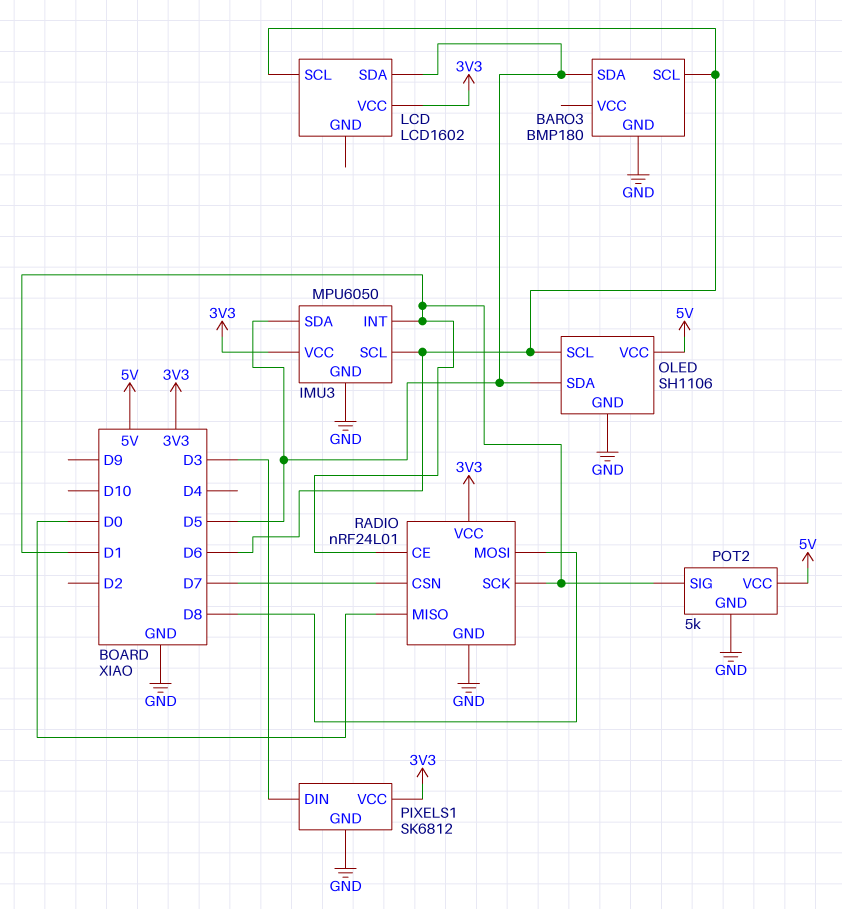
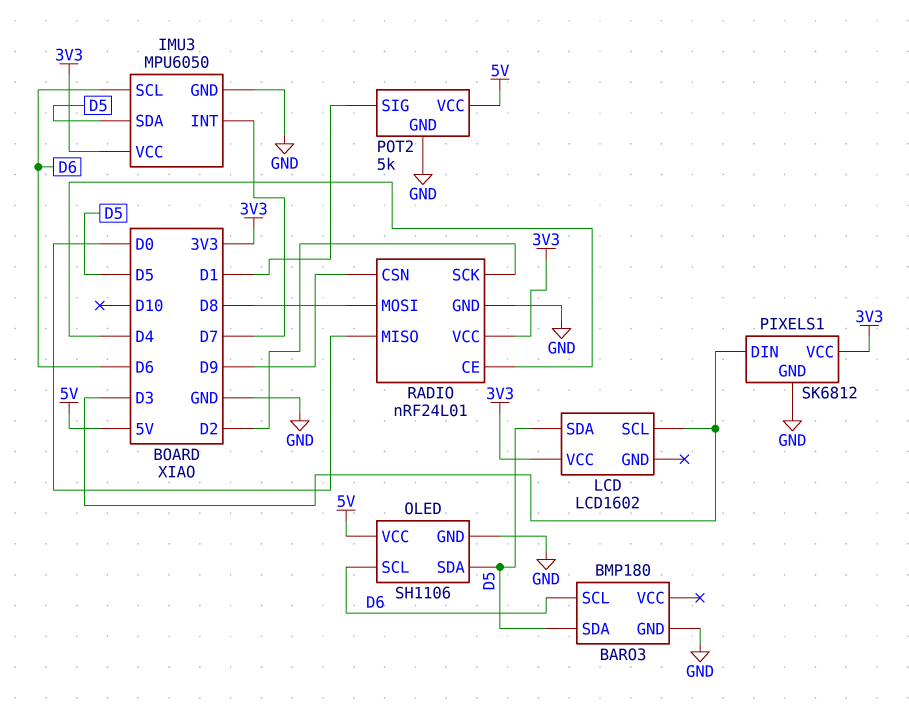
IMU3 pin INT: D1 -> D7
LCD pin SCL: D6 -> D3
RADIO pin CE: D1 -> D4
RADIO pin CSN: D7 -> D9
RADIO pin SCK: D1 -> D2

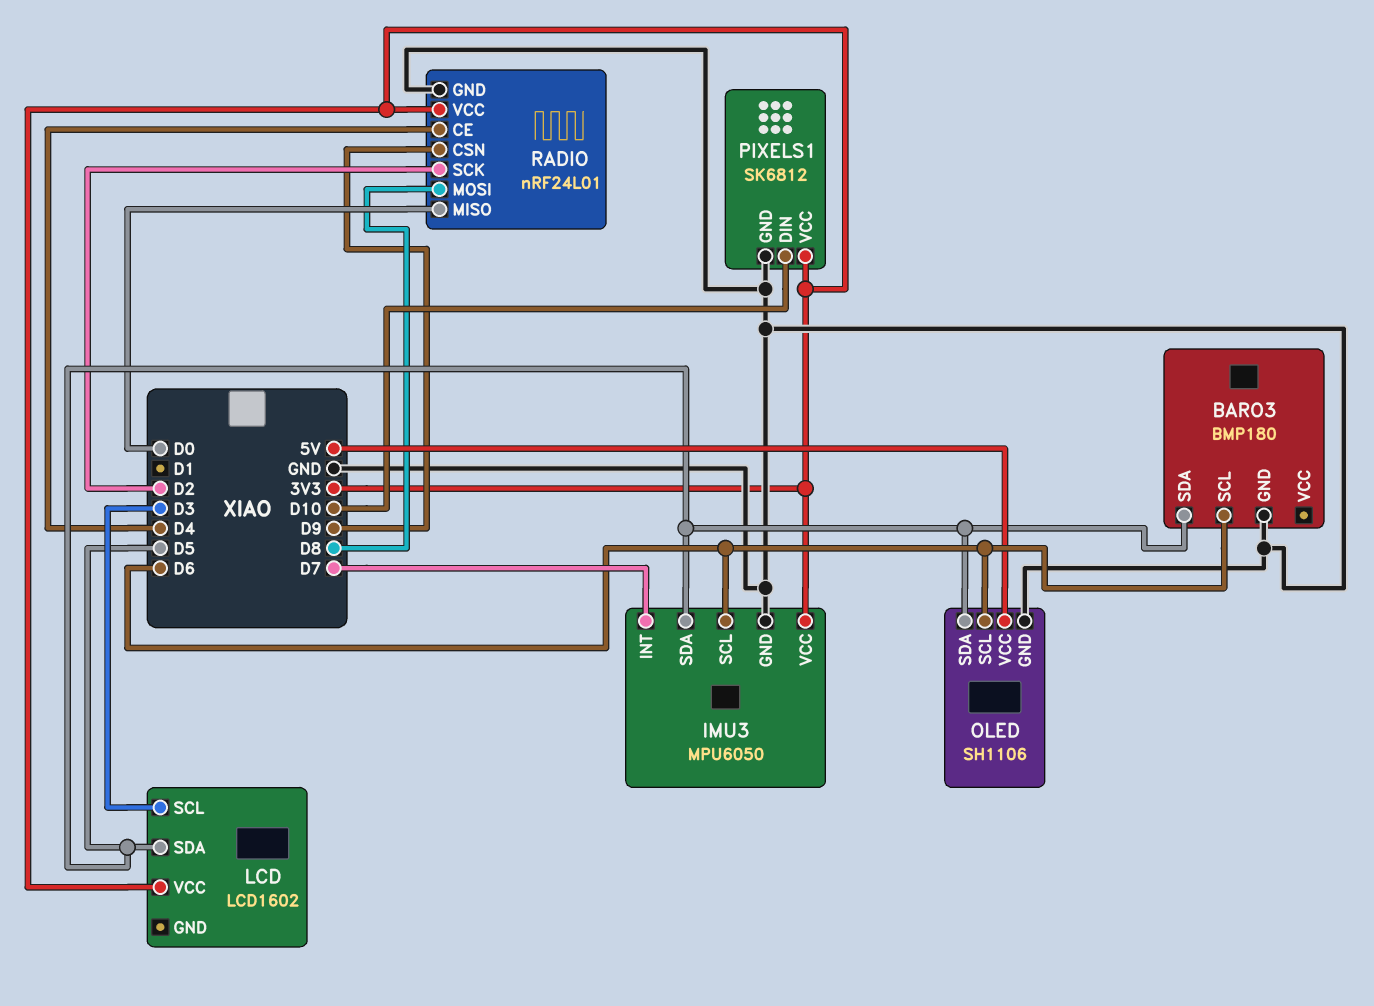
PIXELS1 pin DIN: D3 -> D10
POT2: 5k -> none
POT2 pin GND: GND -> none
POT2 pin SIG: D1 -> none
POT2 pin VCC: 5V -> none

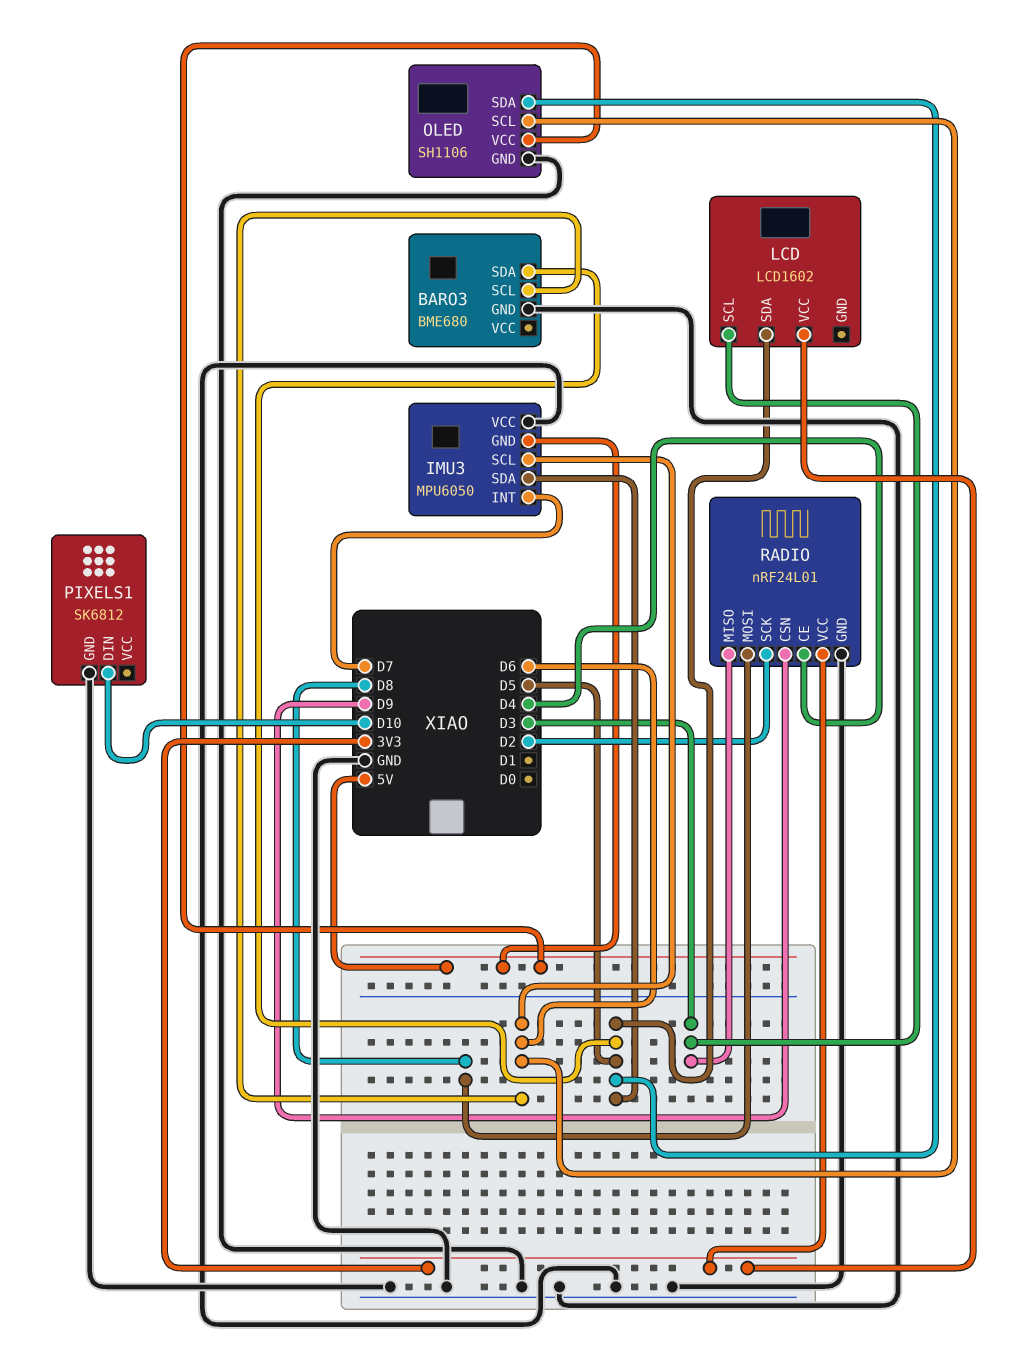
BARO3: BMP180 -> BME680
IMU3 pin GND: GND -> 5V
IMU3 pin VCC: 3V3 -> GND
PIXELS1 pin VCC: 3V3 -> none
RADIO pin MISO: D0 -> D3

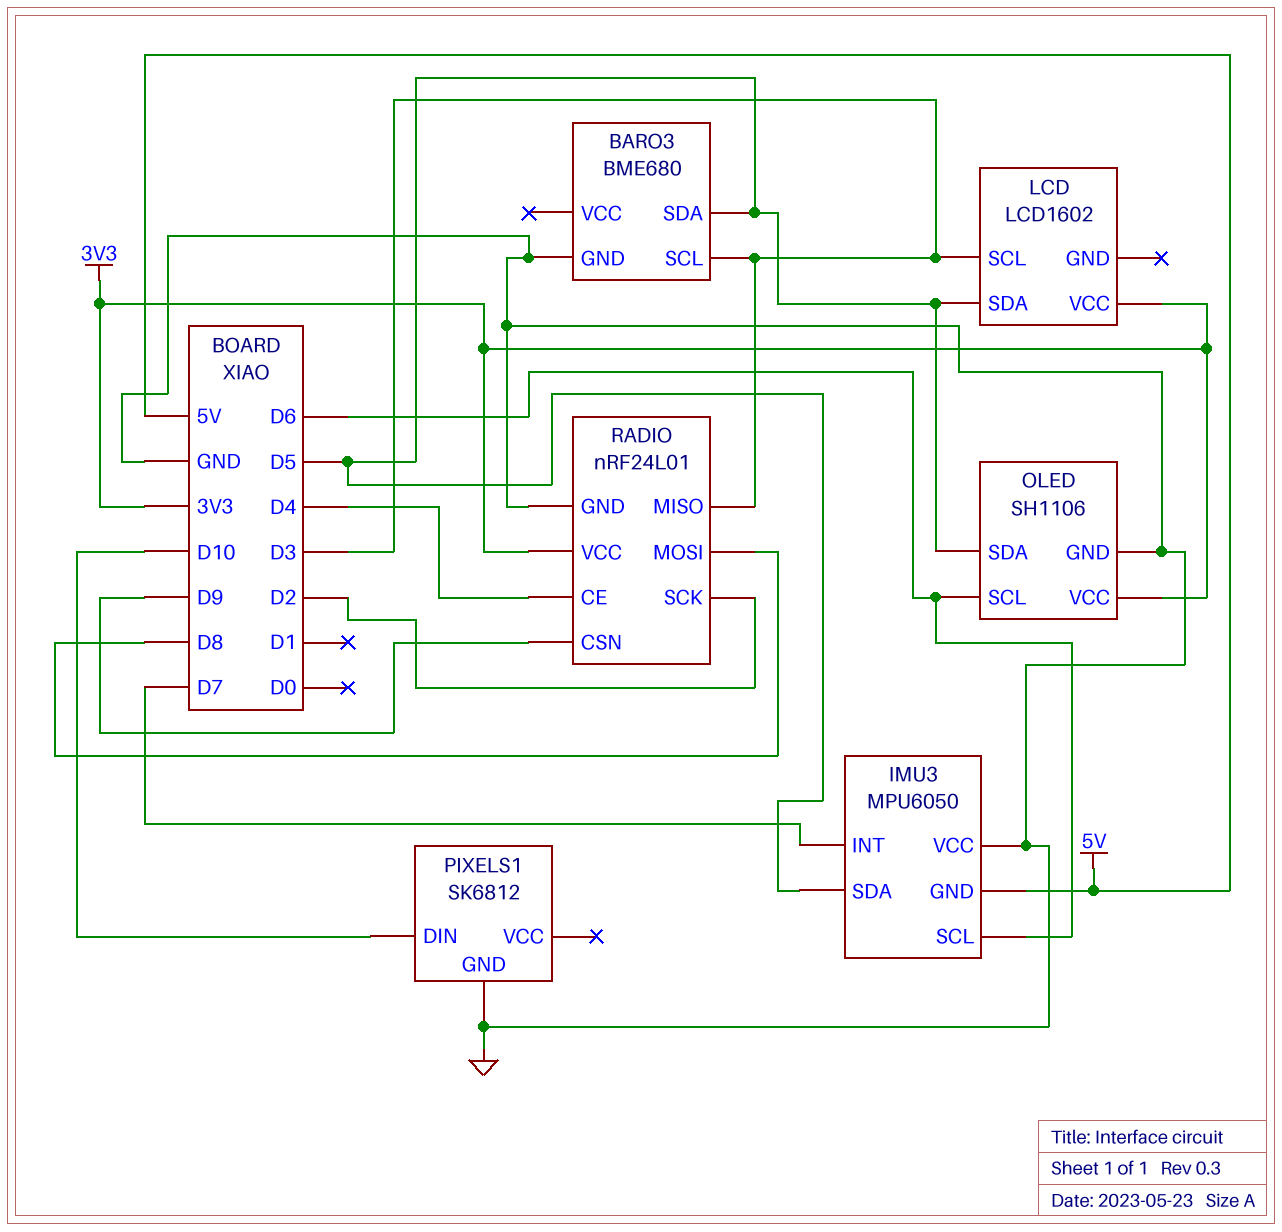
BARO3 pin SCL: D6 -> D3
OLED pin VCC: 5V -> 3V3

